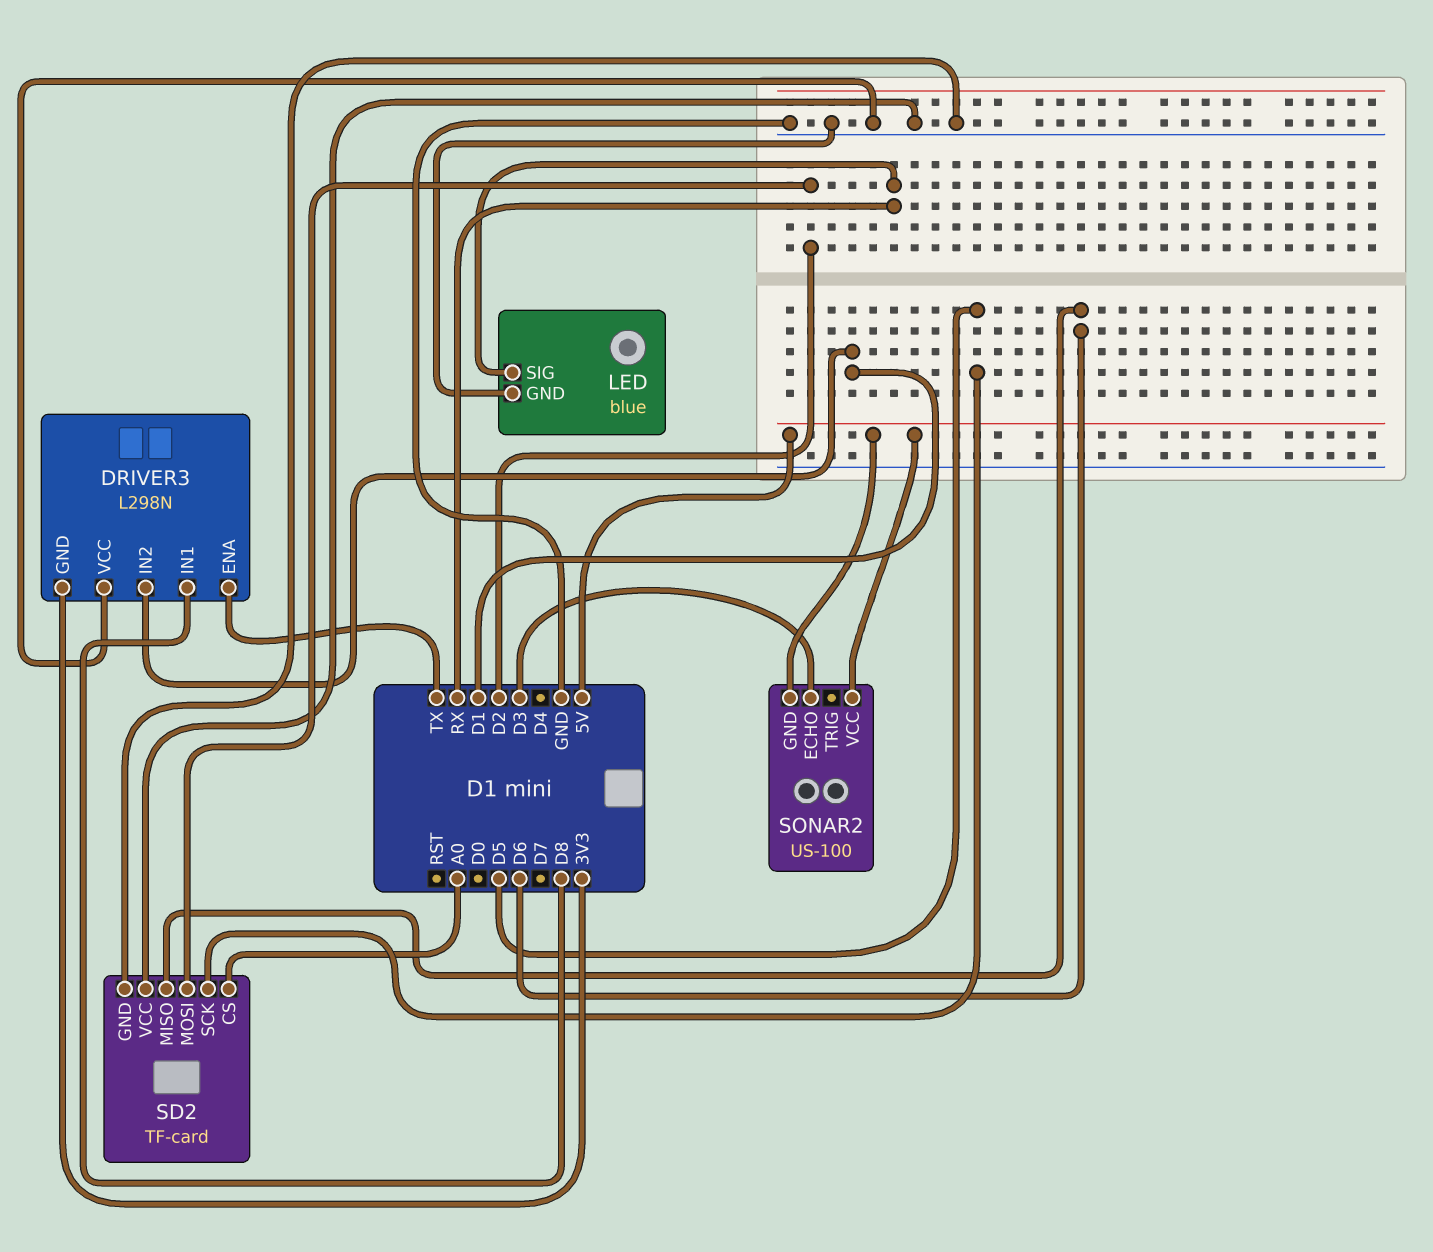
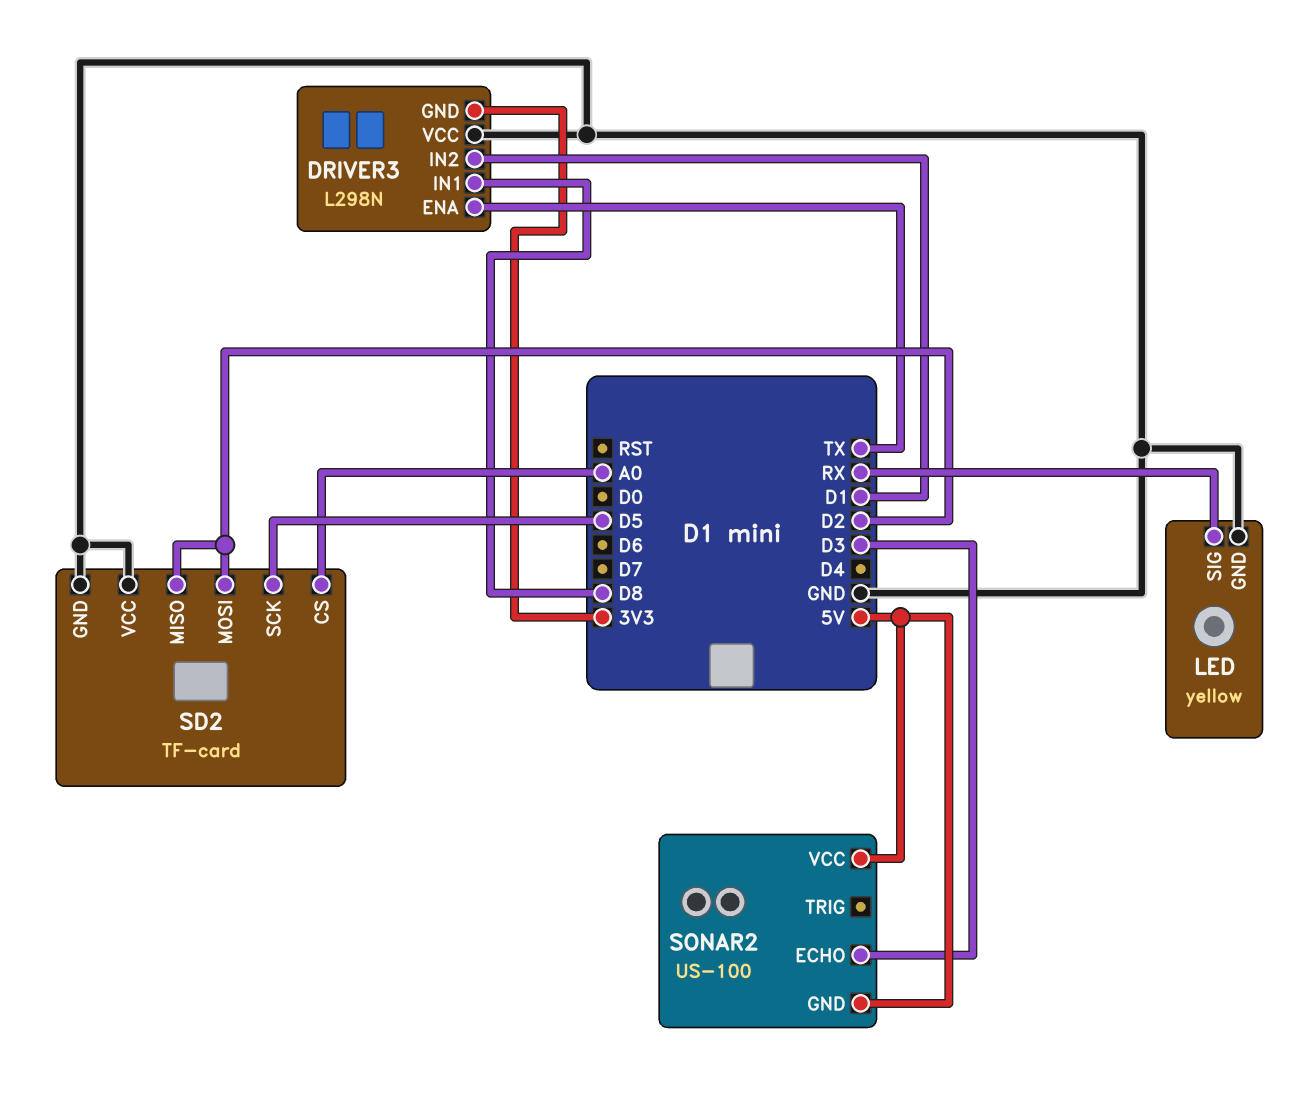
LED: blue -> yellow
SD2 pin MISO: D6 -> D2

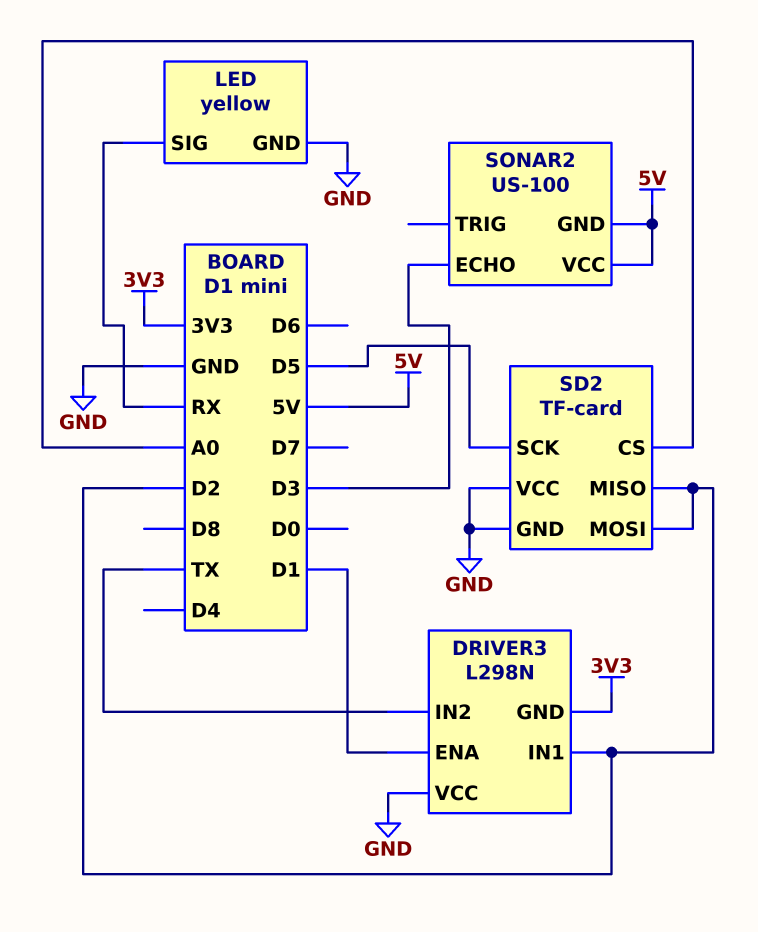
DRIVER3 pin ENA: TX -> D1
DRIVER3 pin IN1: D8 -> D2
DRIVER3 pin IN2: D1 -> TX

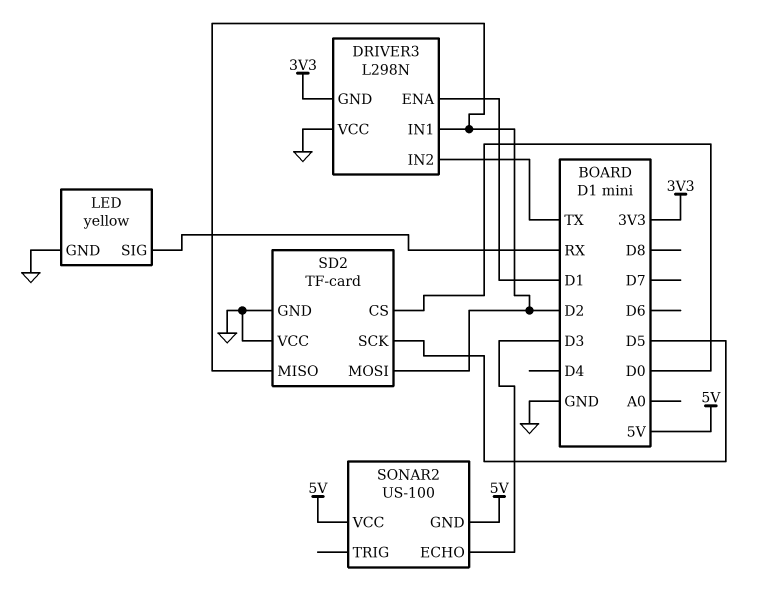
SD2 pin CS: A0 -> D0

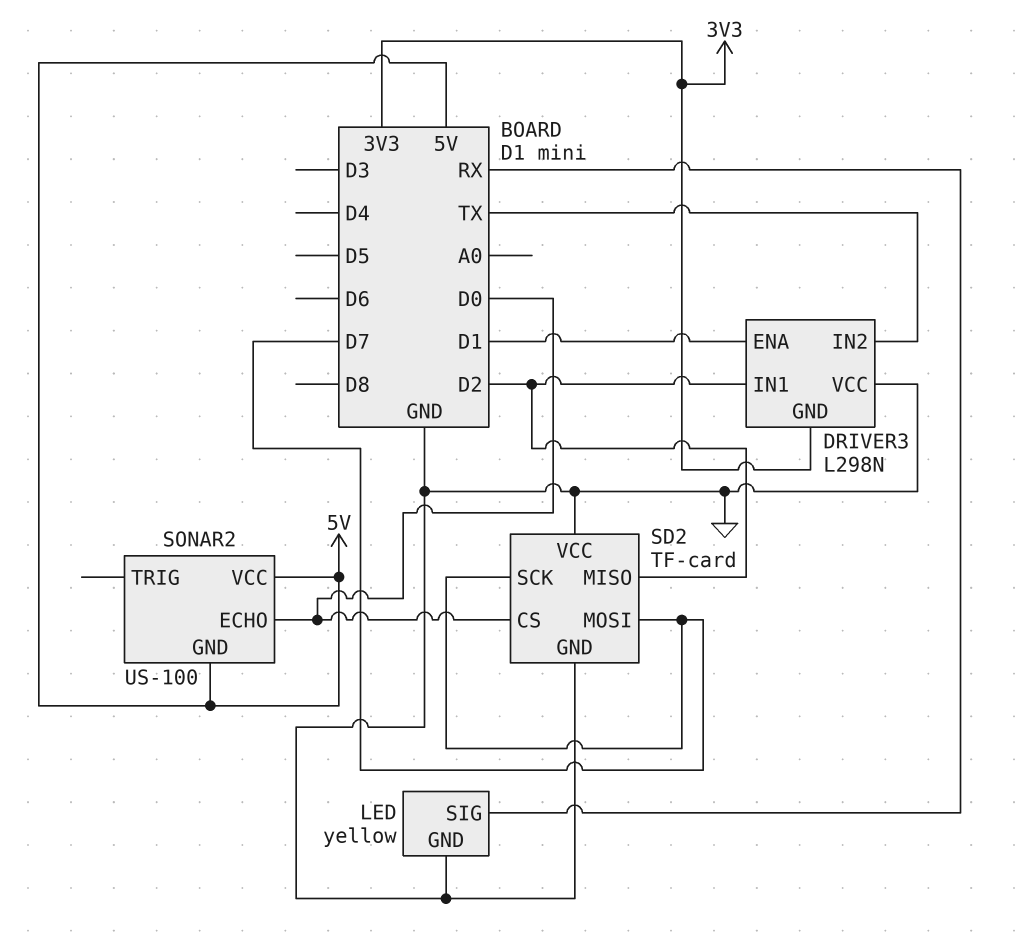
SD2 pin MOSI: D2 -> D7
SD2 pin SCK: D5 -> D7
SONAR2 pin ECHO: D3 -> D0

